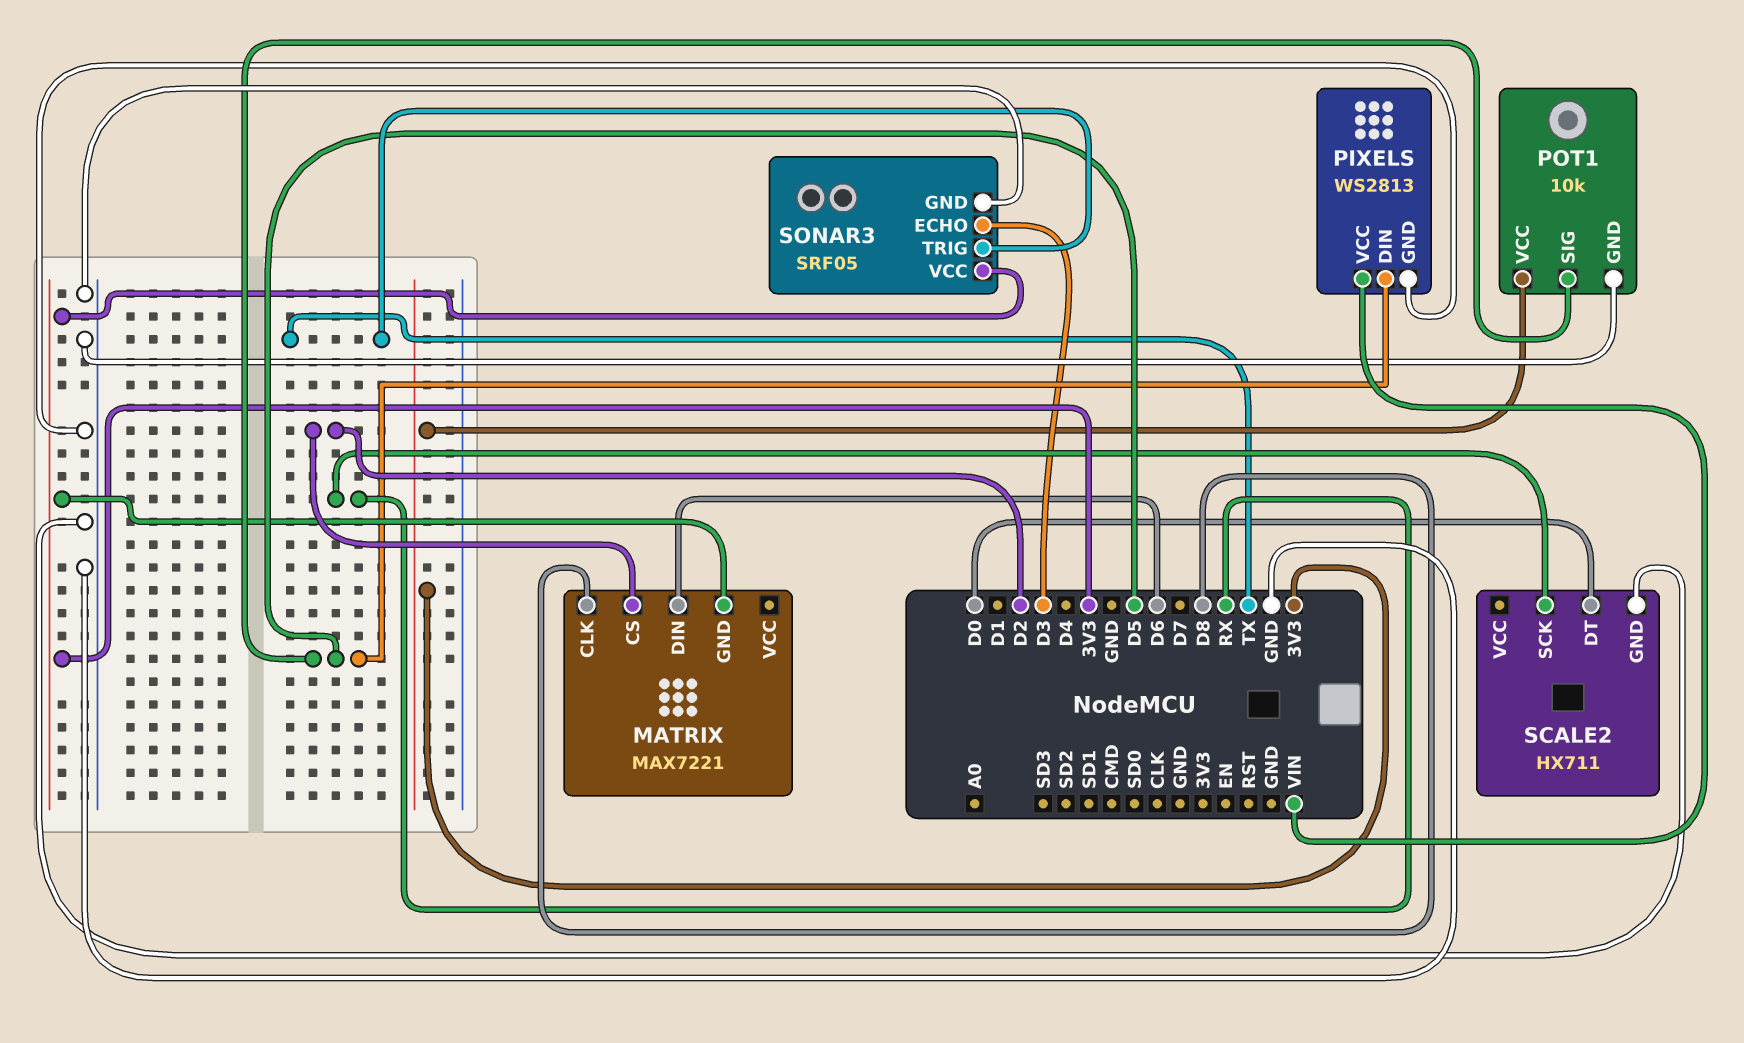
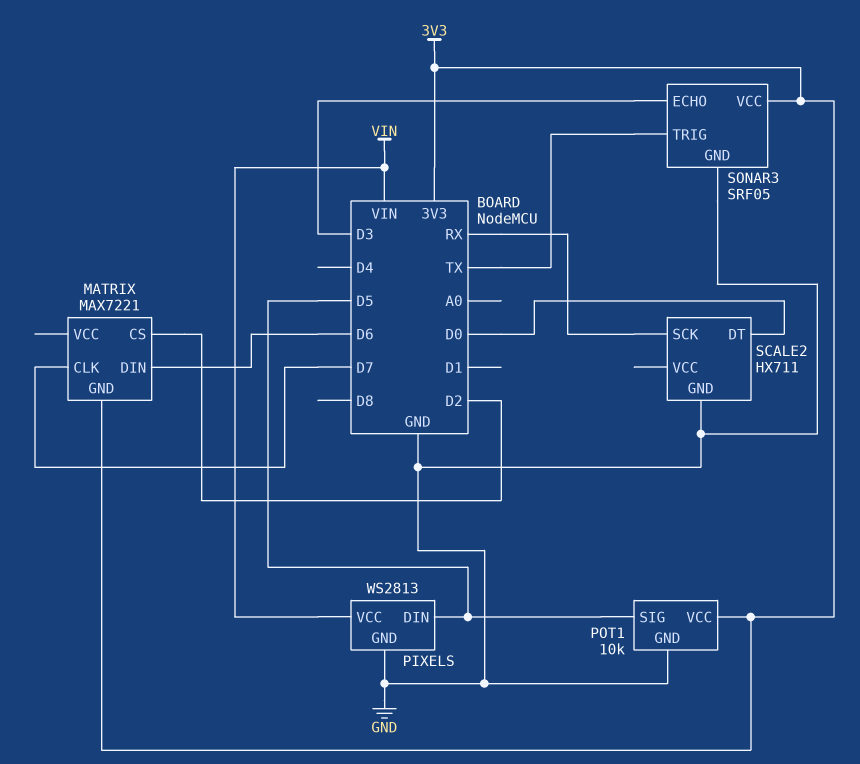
MATRIX pin CLK: D8 -> D7

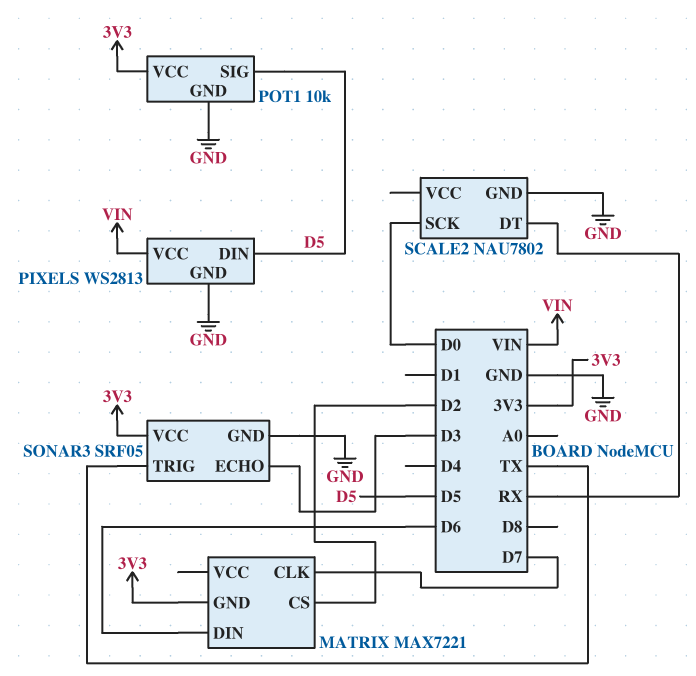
SCALE2: HX711 -> NAU7802
SCALE2 pin DT: D0 -> RX
SCALE2 pin SCK: RX -> D0

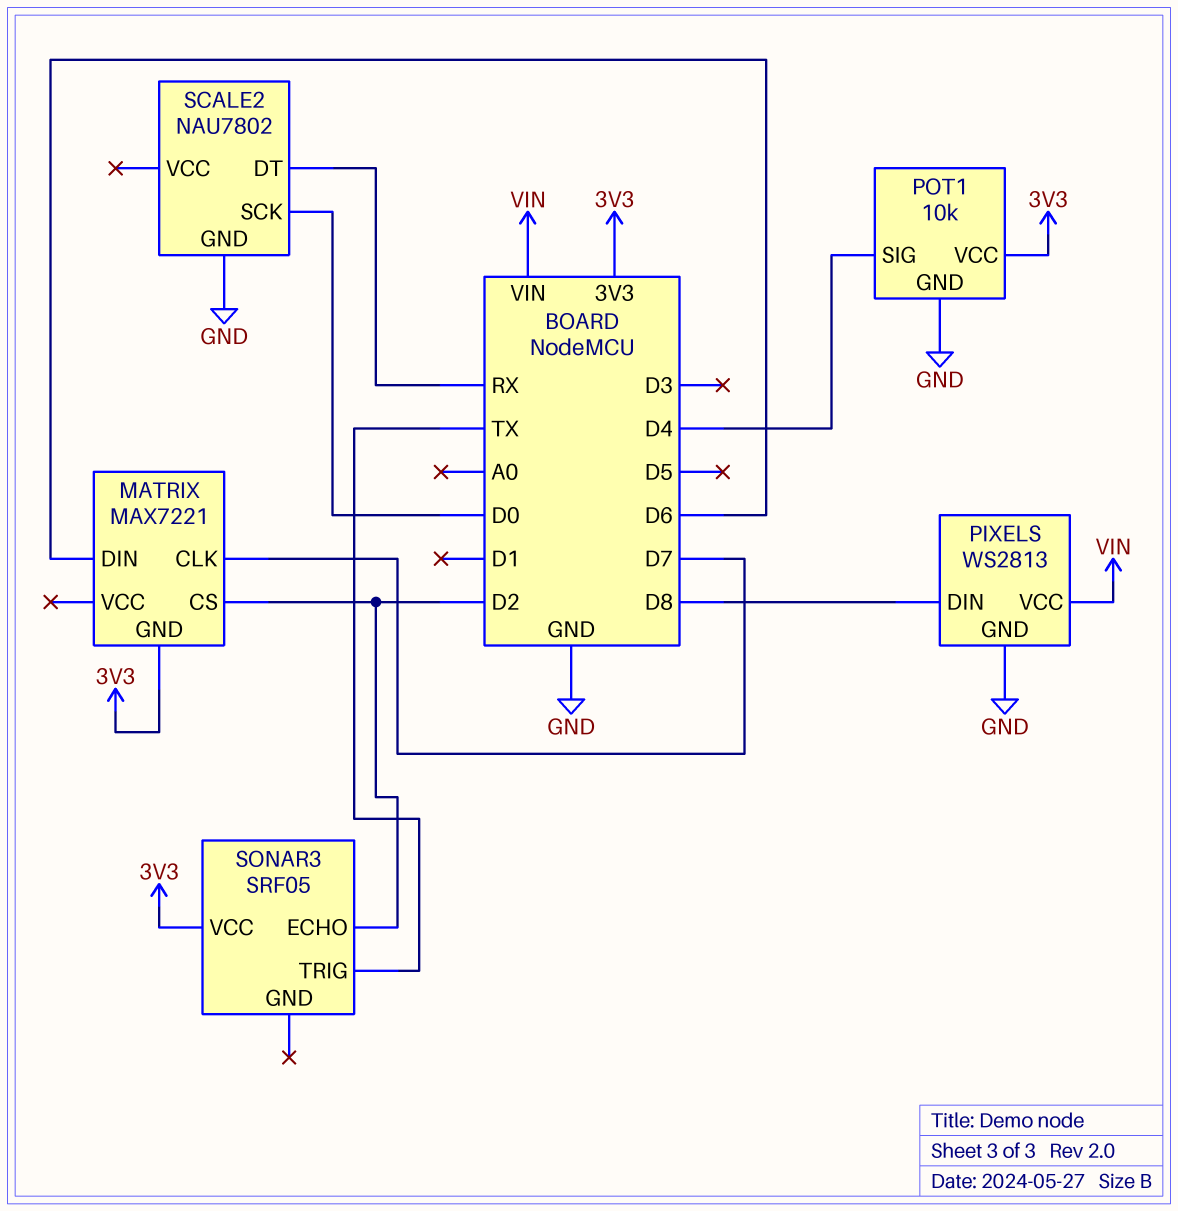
PIXELS pin DIN: D5 -> D8
POT1 pin SIG: D5 -> D4
SONAR3 pin ECHO: D3 -> D2
SONAR3 pin GND: GND -> none

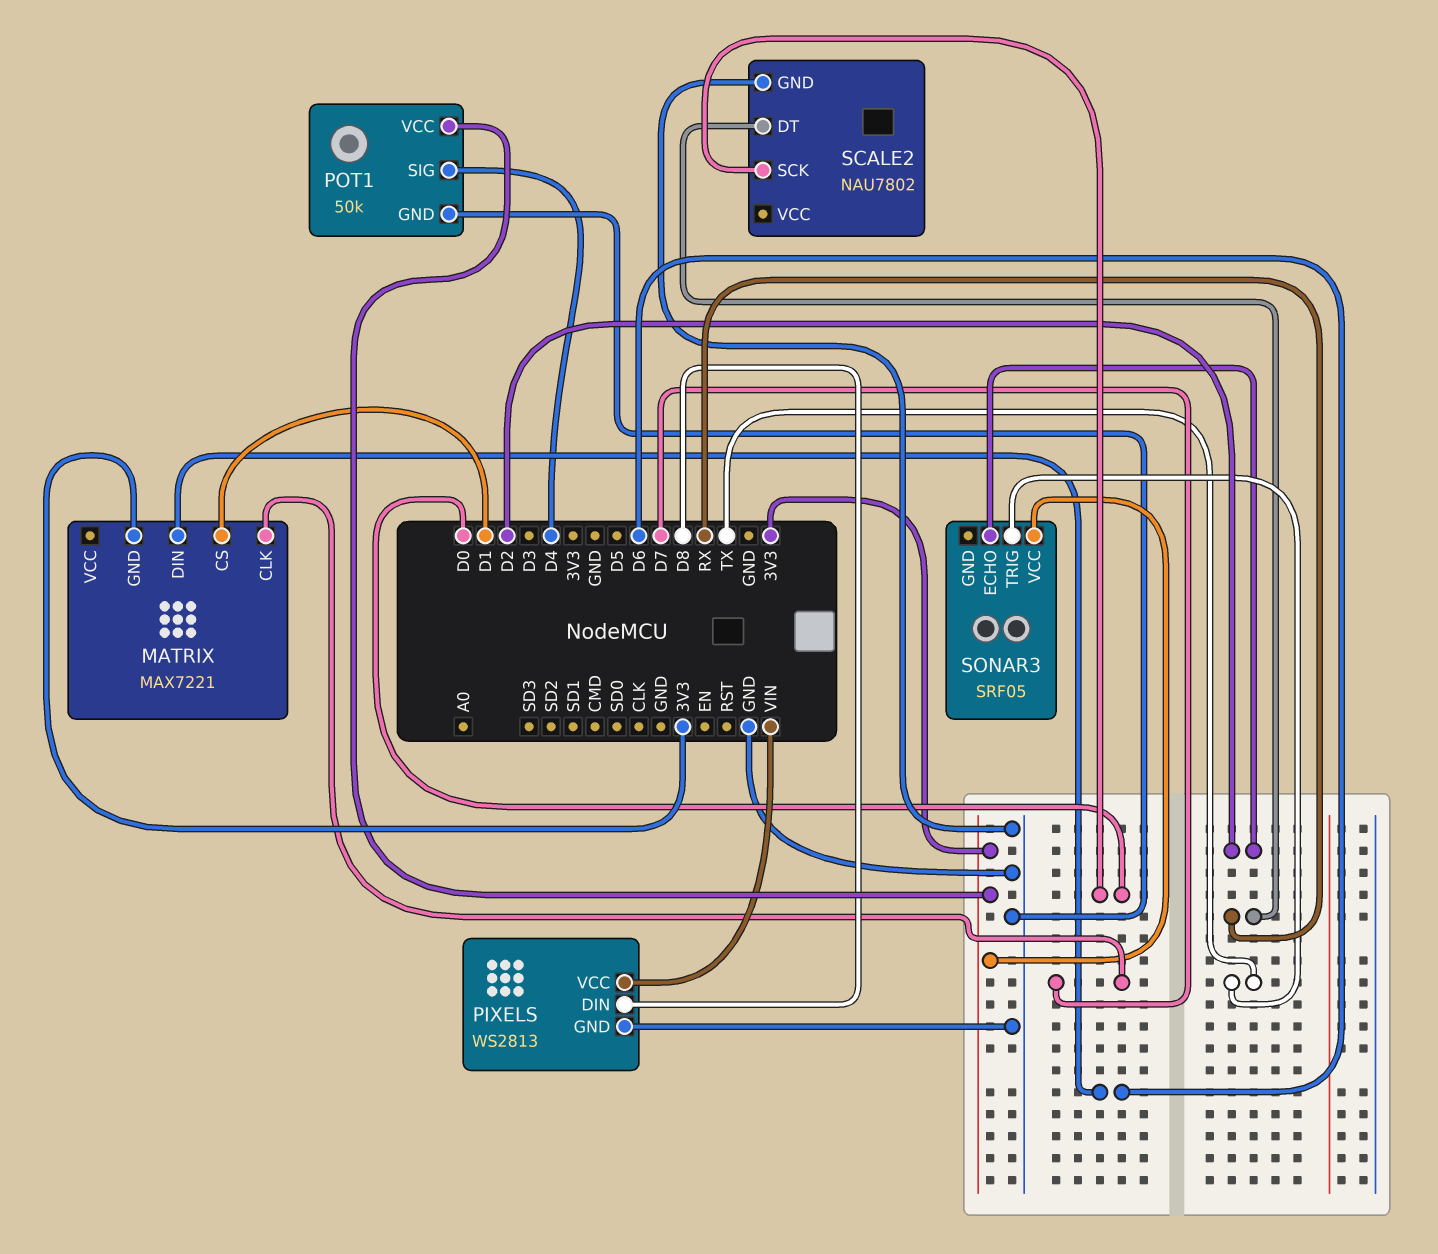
MATRIX pin CS: D2 -> D1
POT1: 10k -> 50k

